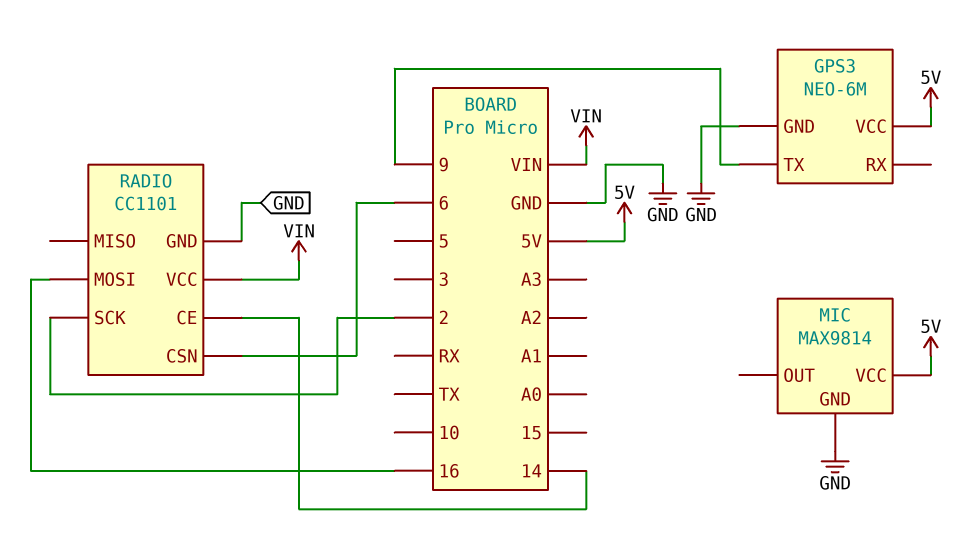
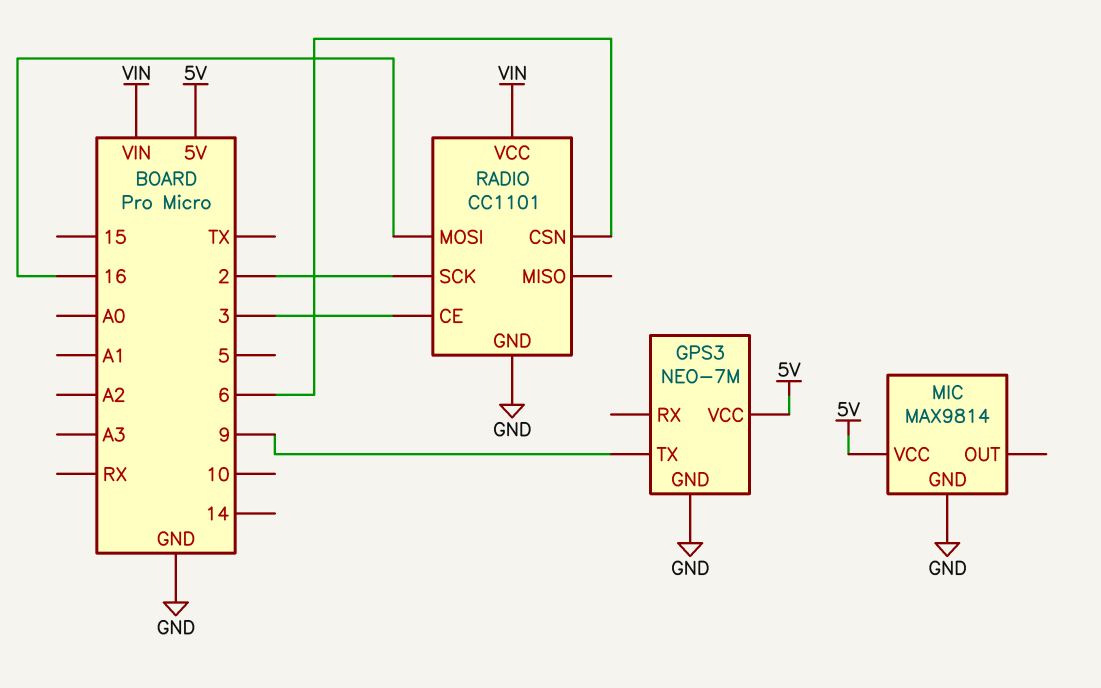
GPS3: NEO-6M -> NEO-7M
RADIO pin CE: 14 -> 3

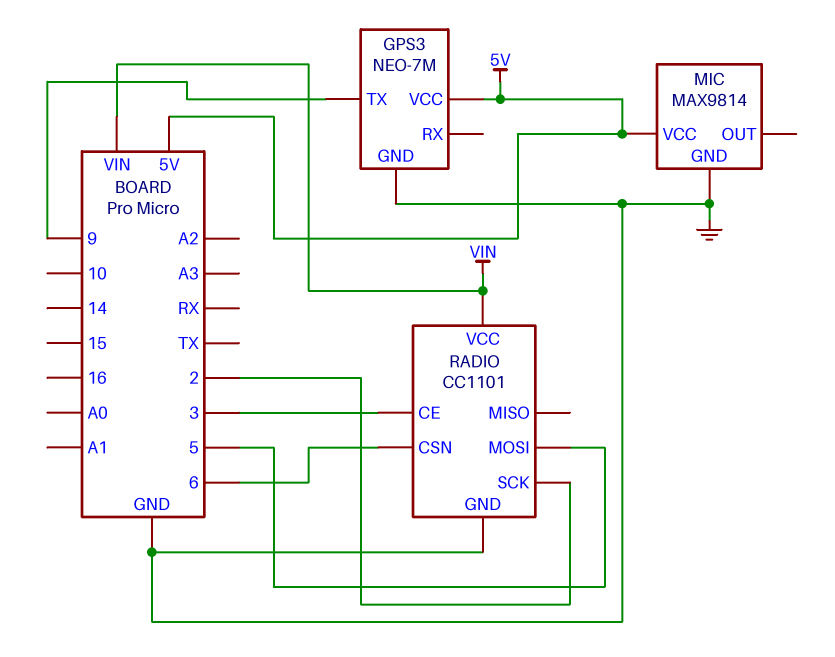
RADIO pin MOSI: 16 -> 5

